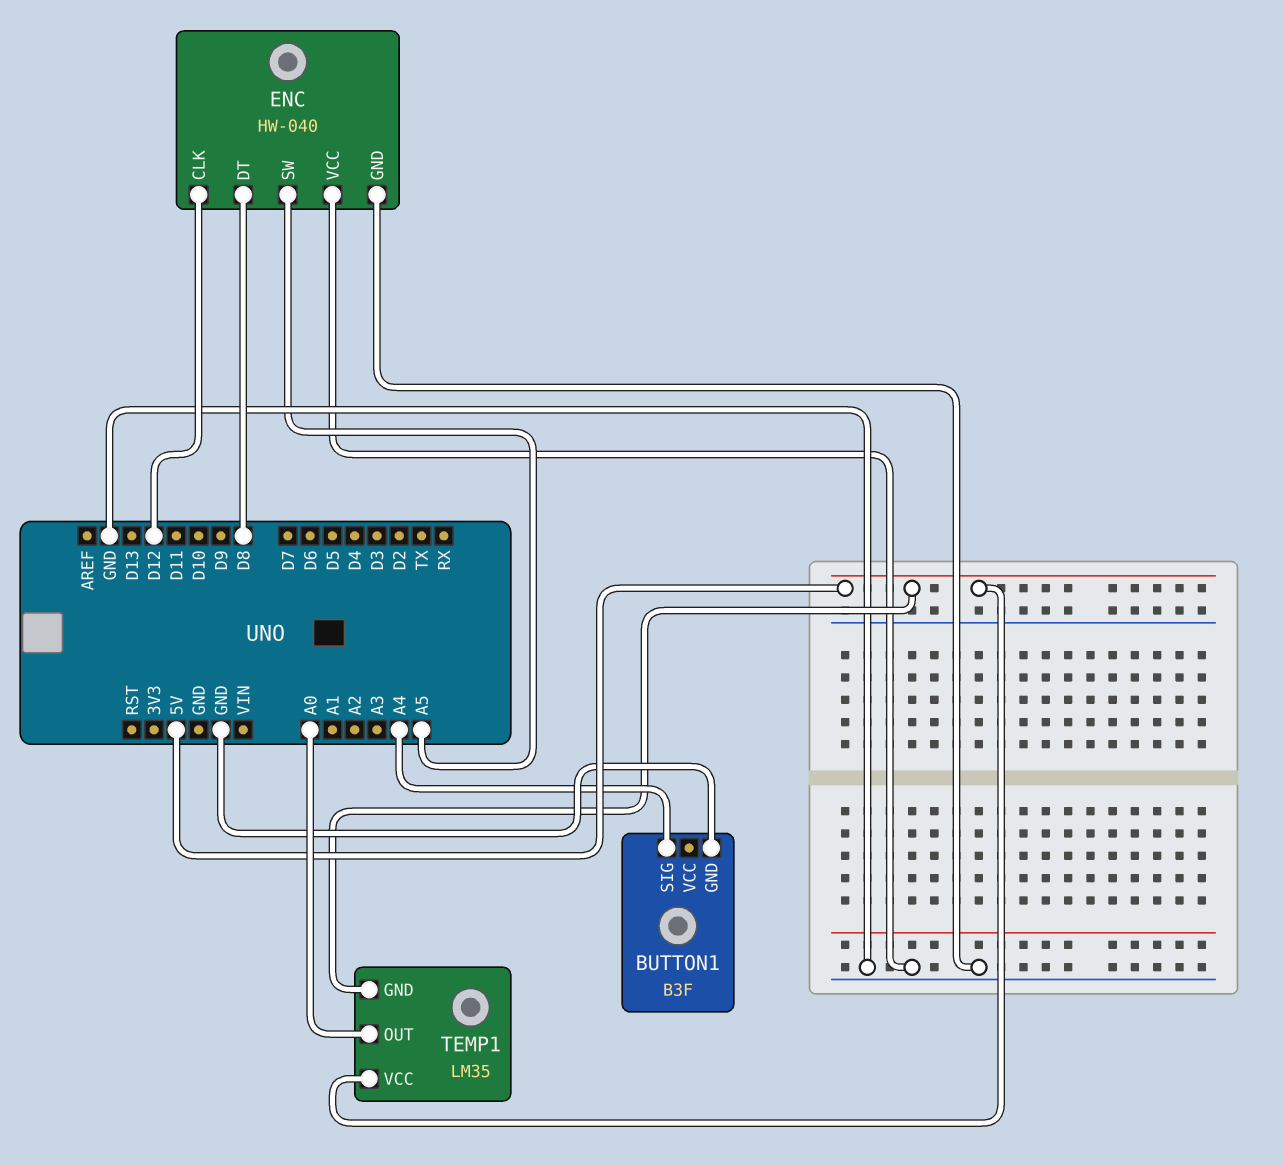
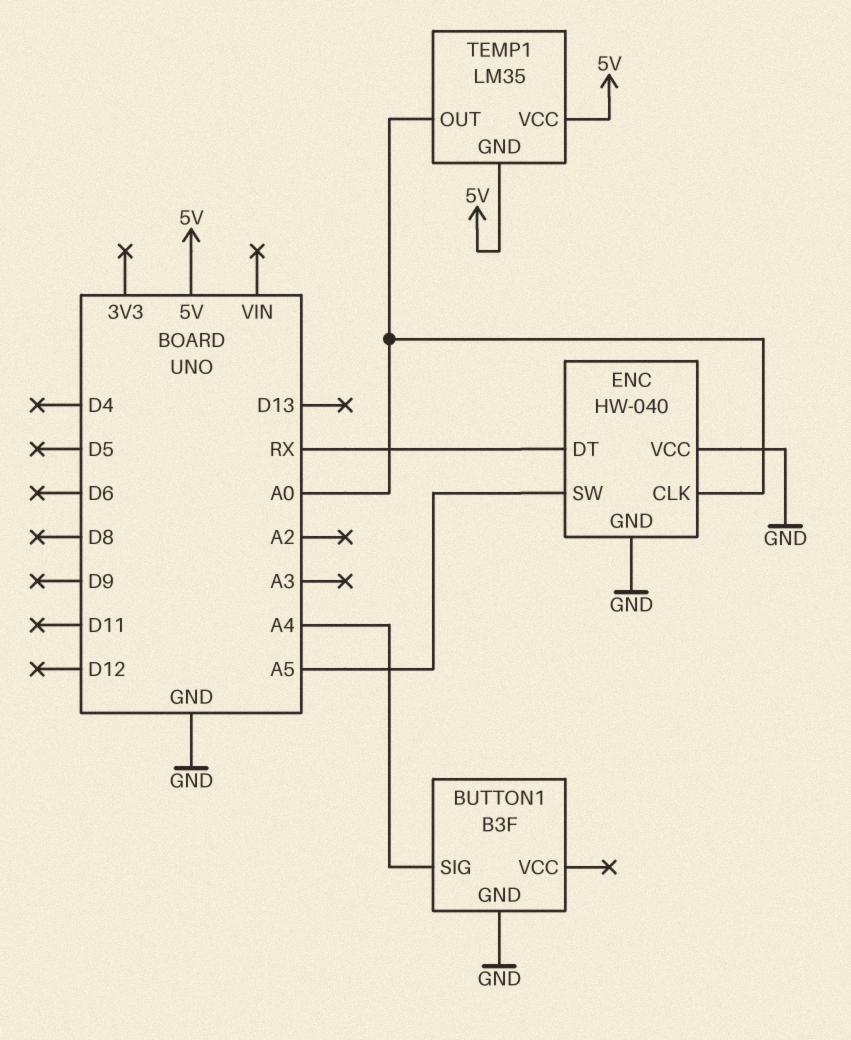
ENC pin CLK: D12 -> A0
ENC pin DT: D8 -> RX

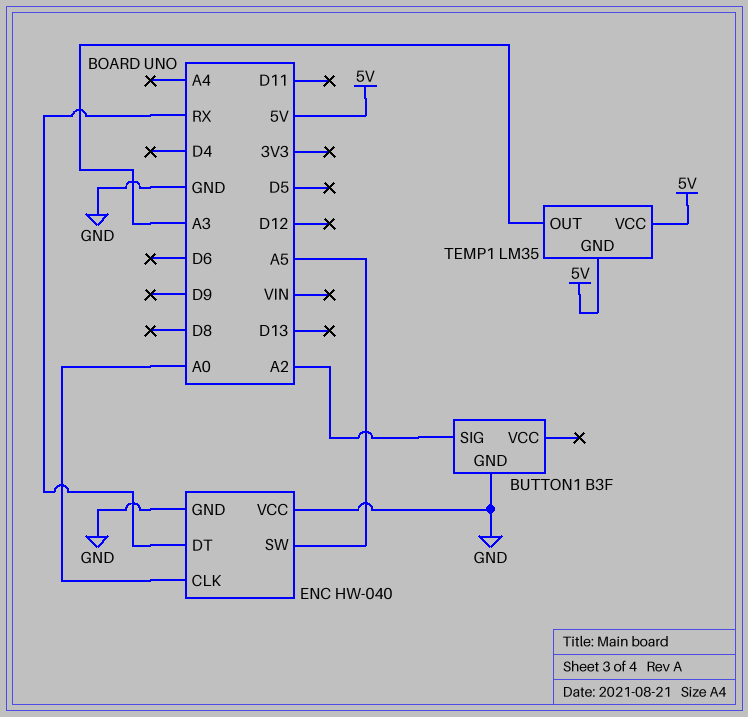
BUTTON1 pin SIG: A4 -> A2
TEMP1 pin OUT: A0 -> A3

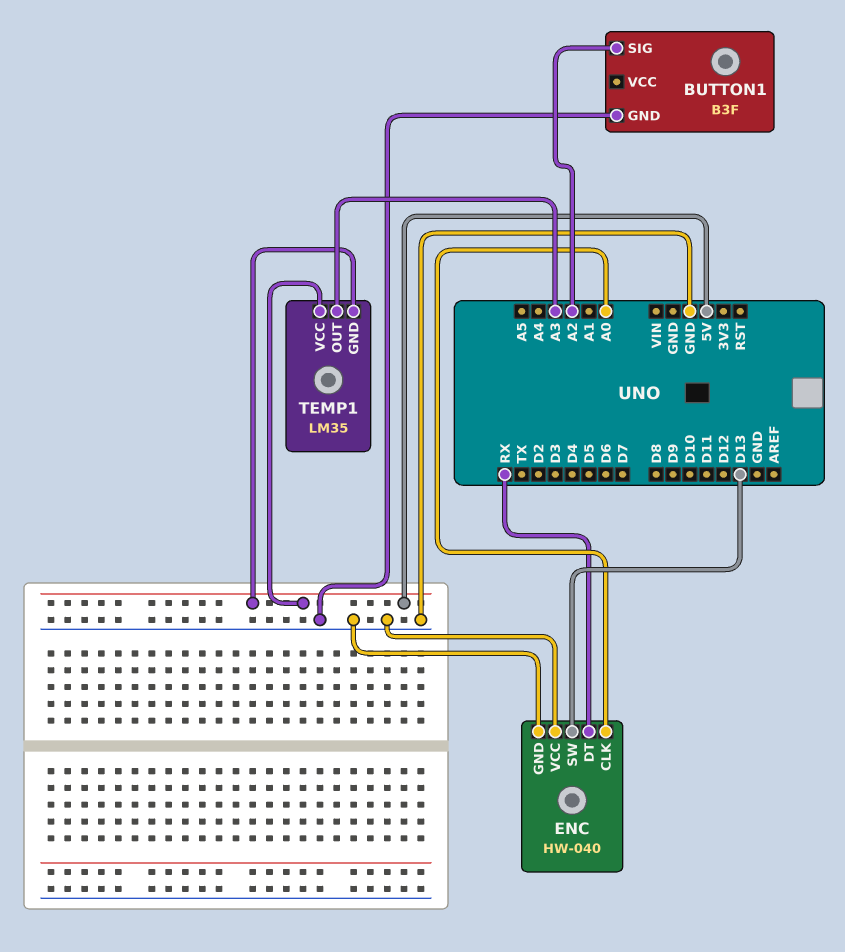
ENC pin SW: A5 -> D13

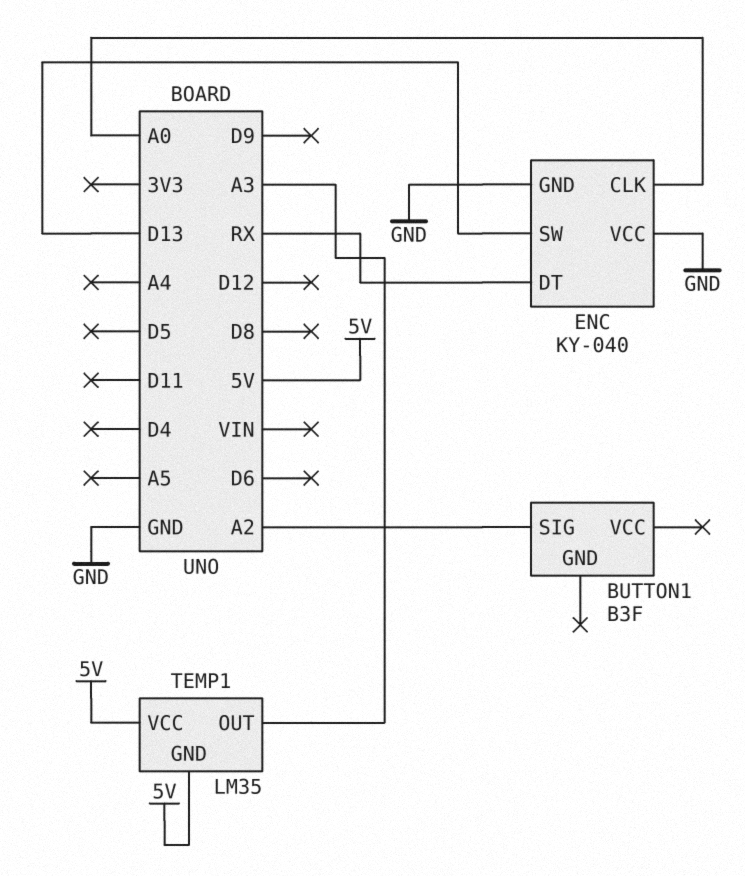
BUTTON1 pin GND: GND -> none
ENC: HW-040 -> KY-040

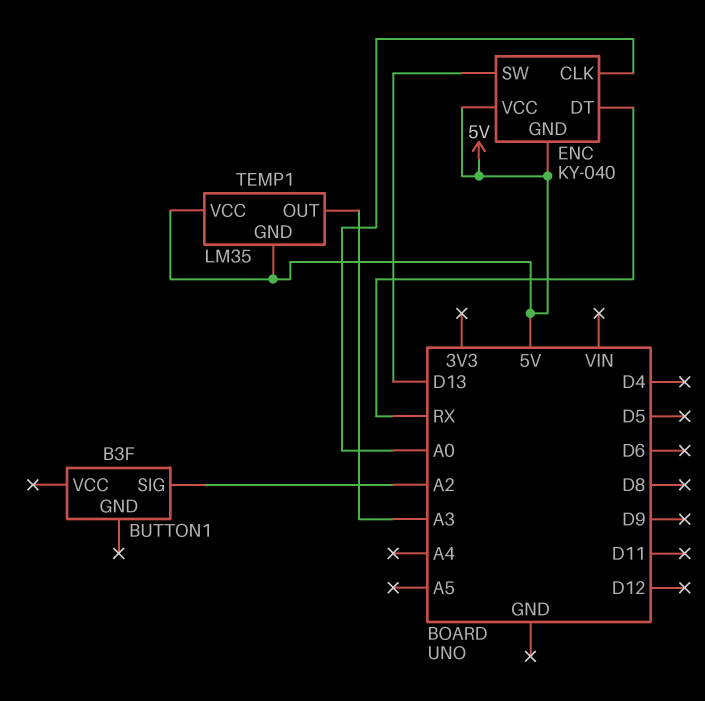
ENC pin GND: GND -> 5V
ENC pin VCC: GND -> 5V

